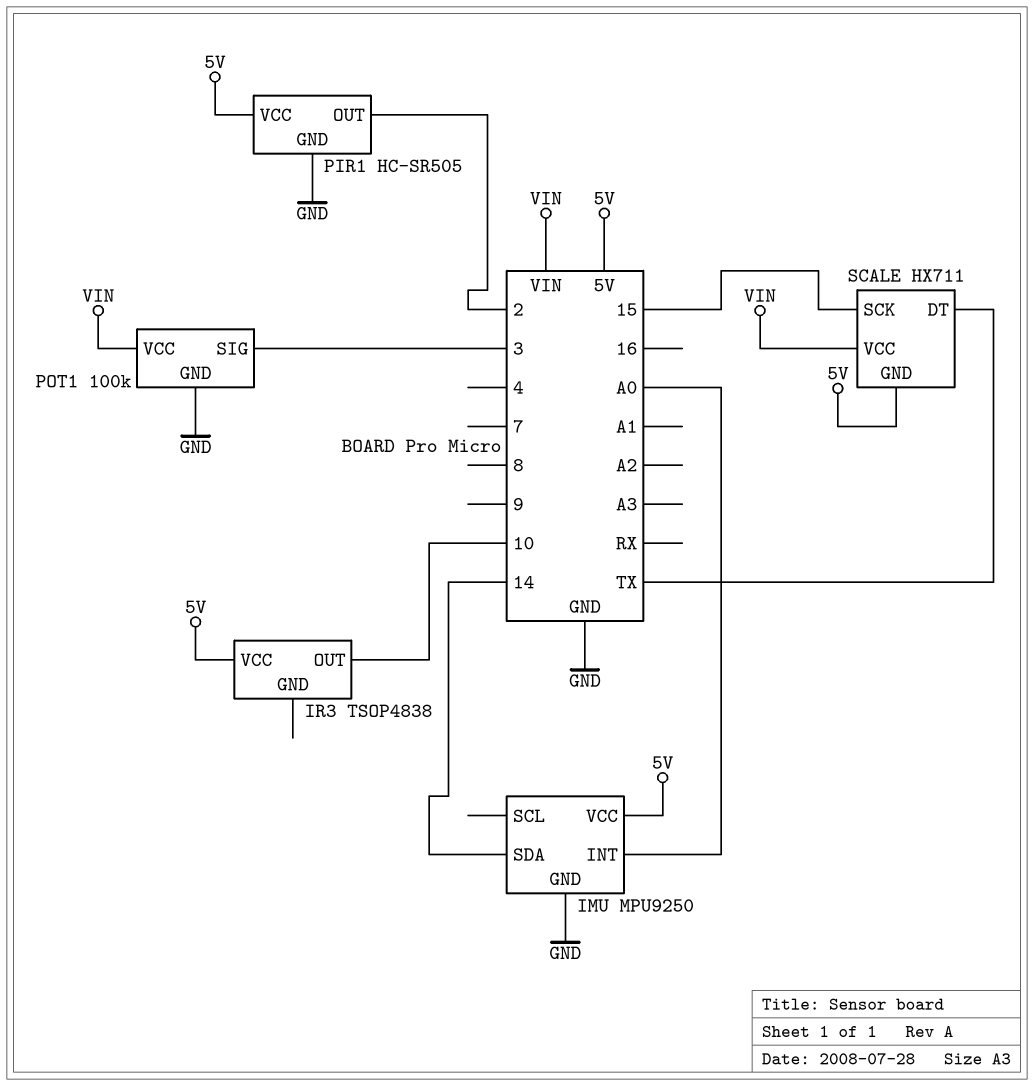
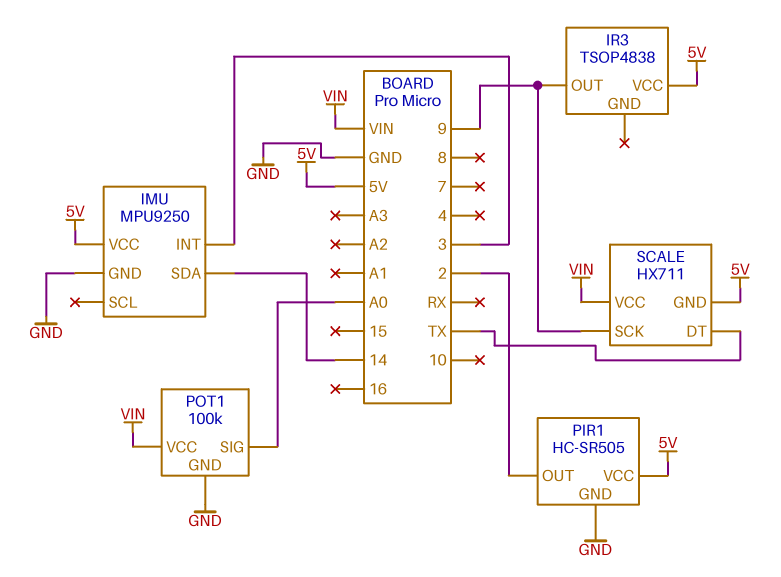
IMU pin INT: A0 -> 3
IR3 pin OUT: 10 -> 9
POT1 pin SIG: 3 -> A0
SCALE pin SCK: 15 -> 9

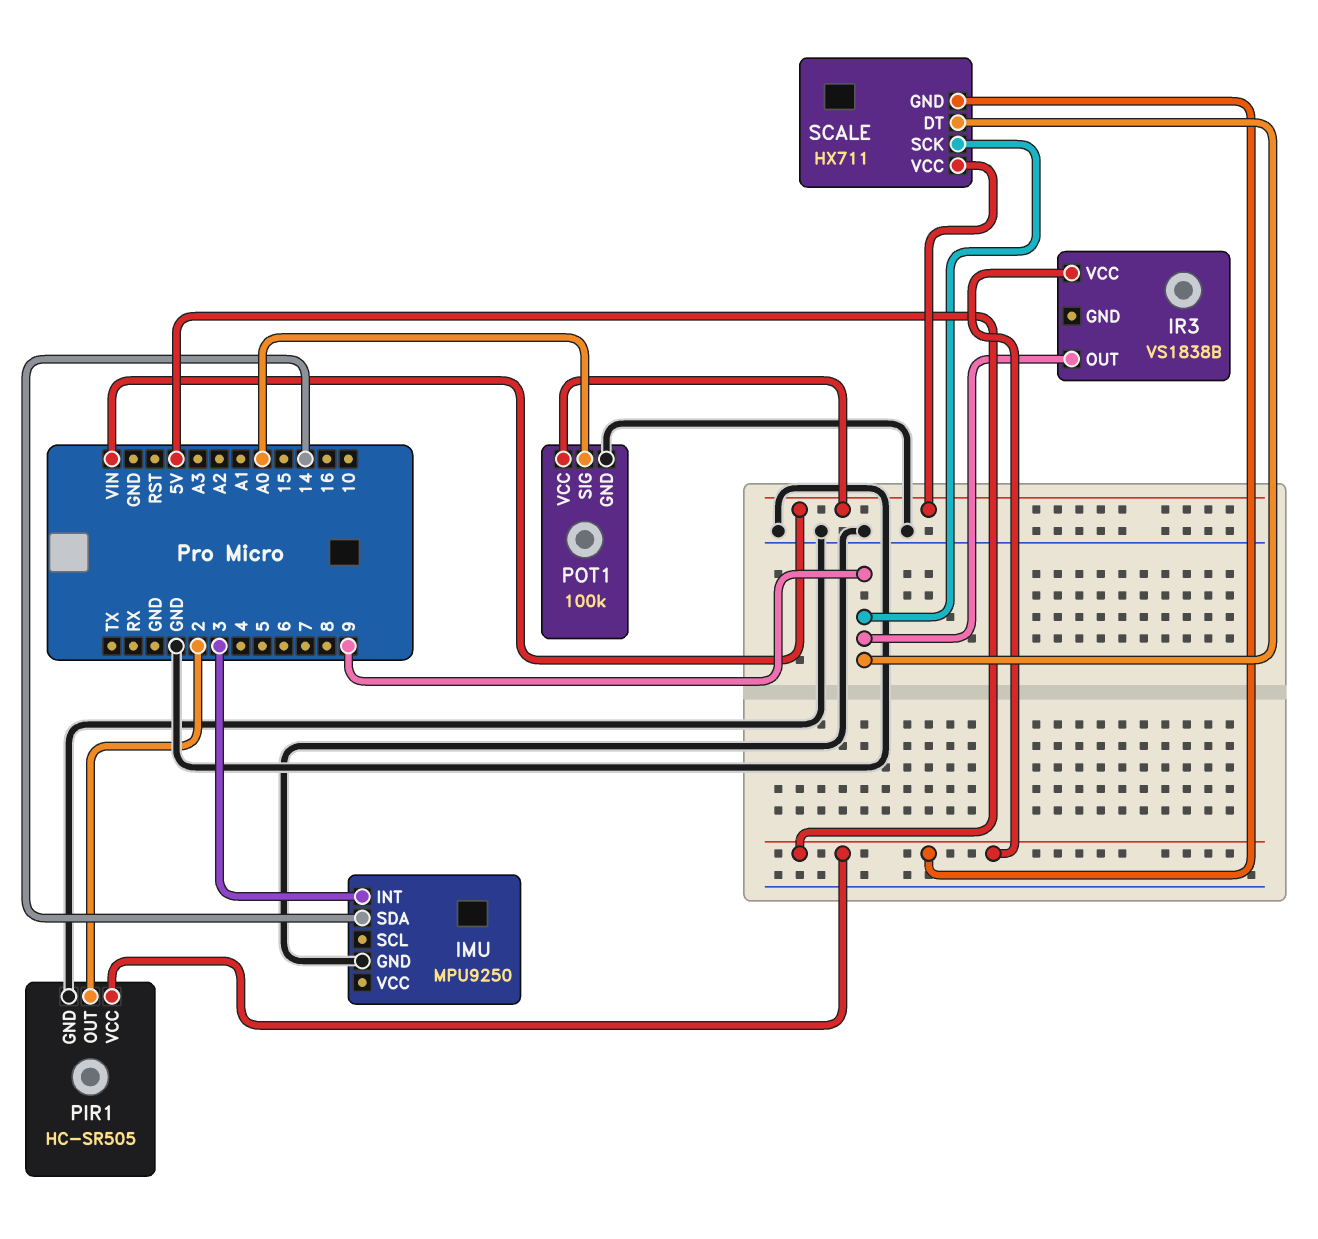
IMU pin VCC: 5V -> none
IR3: TSOP4838 -> VS1838B
SCALE pin DT: TX -> 9

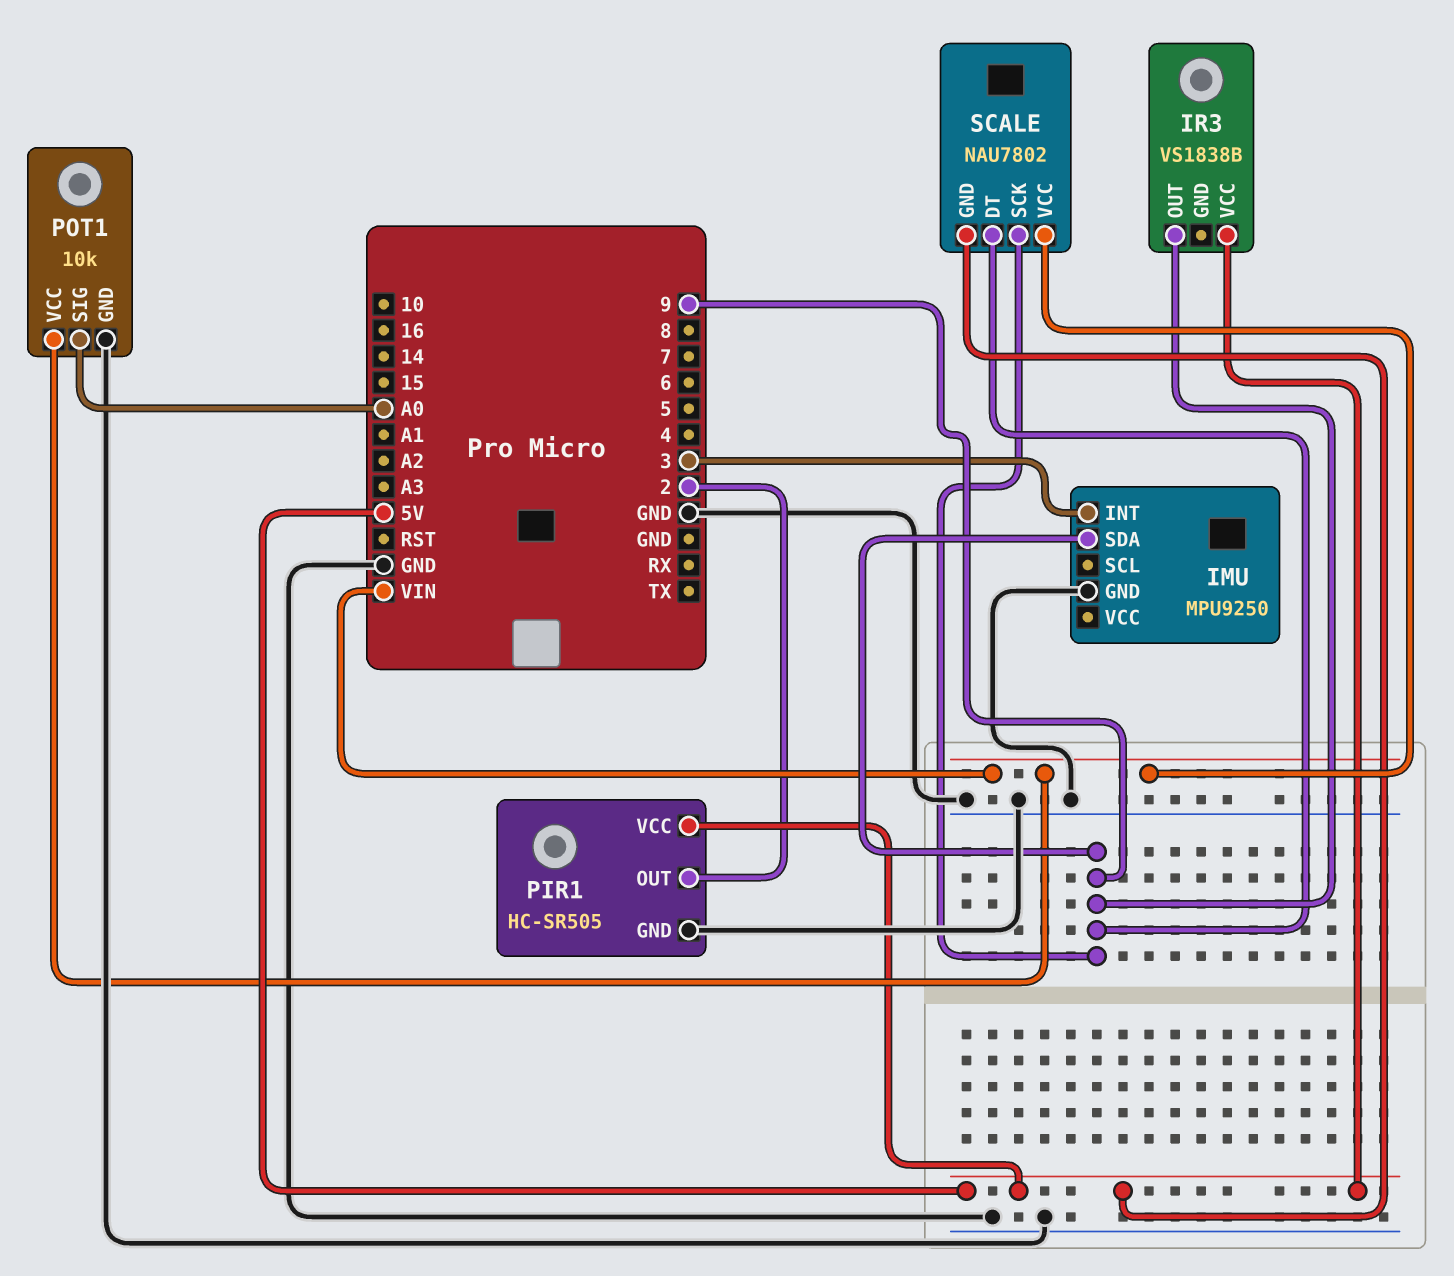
IMU pin SDA: 14 -> 9
POT1: 100k -> 10k
SCALE: HX711 -> NAU7802

